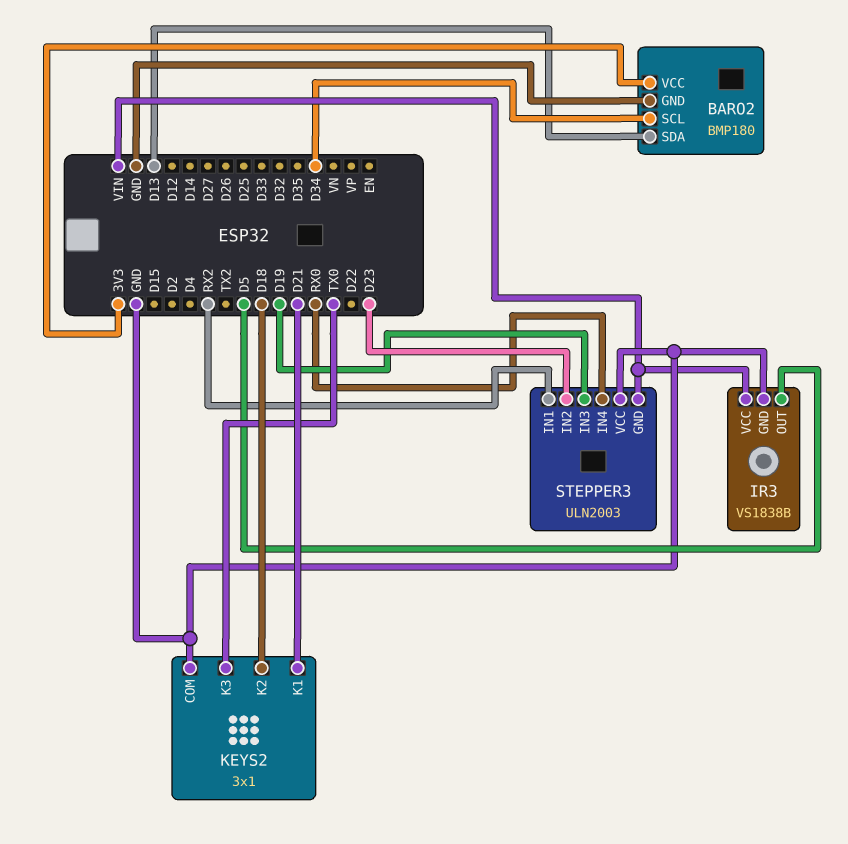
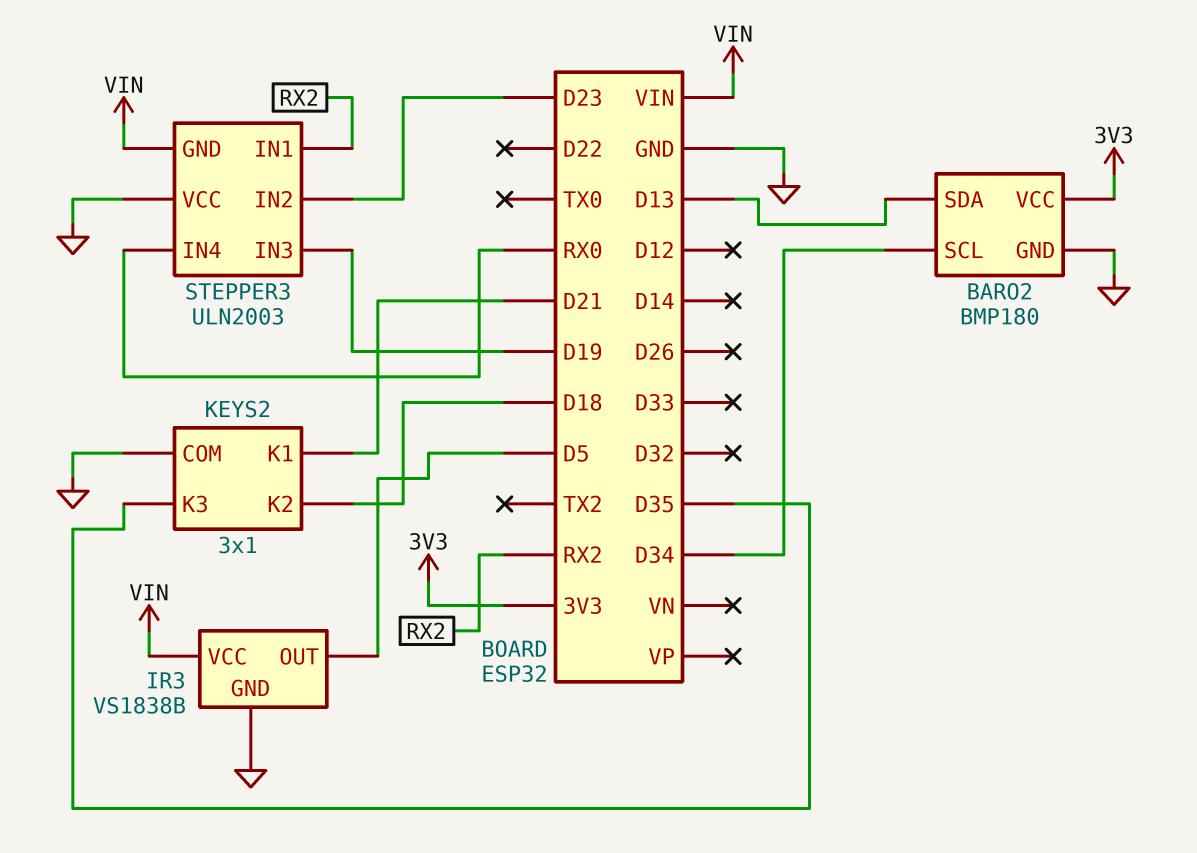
KEYS2 pin K3: TX0 -> D35

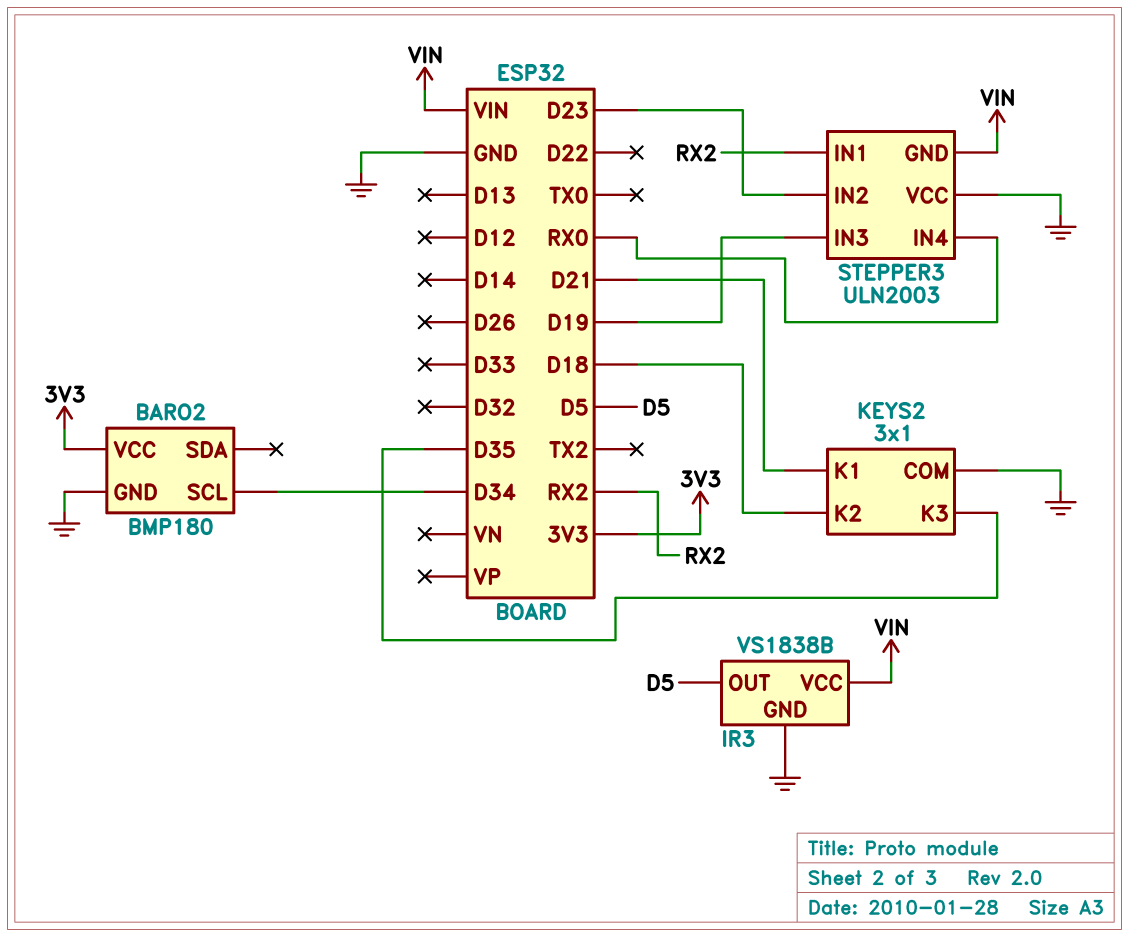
BARO2 pin SDA: D13 -> none

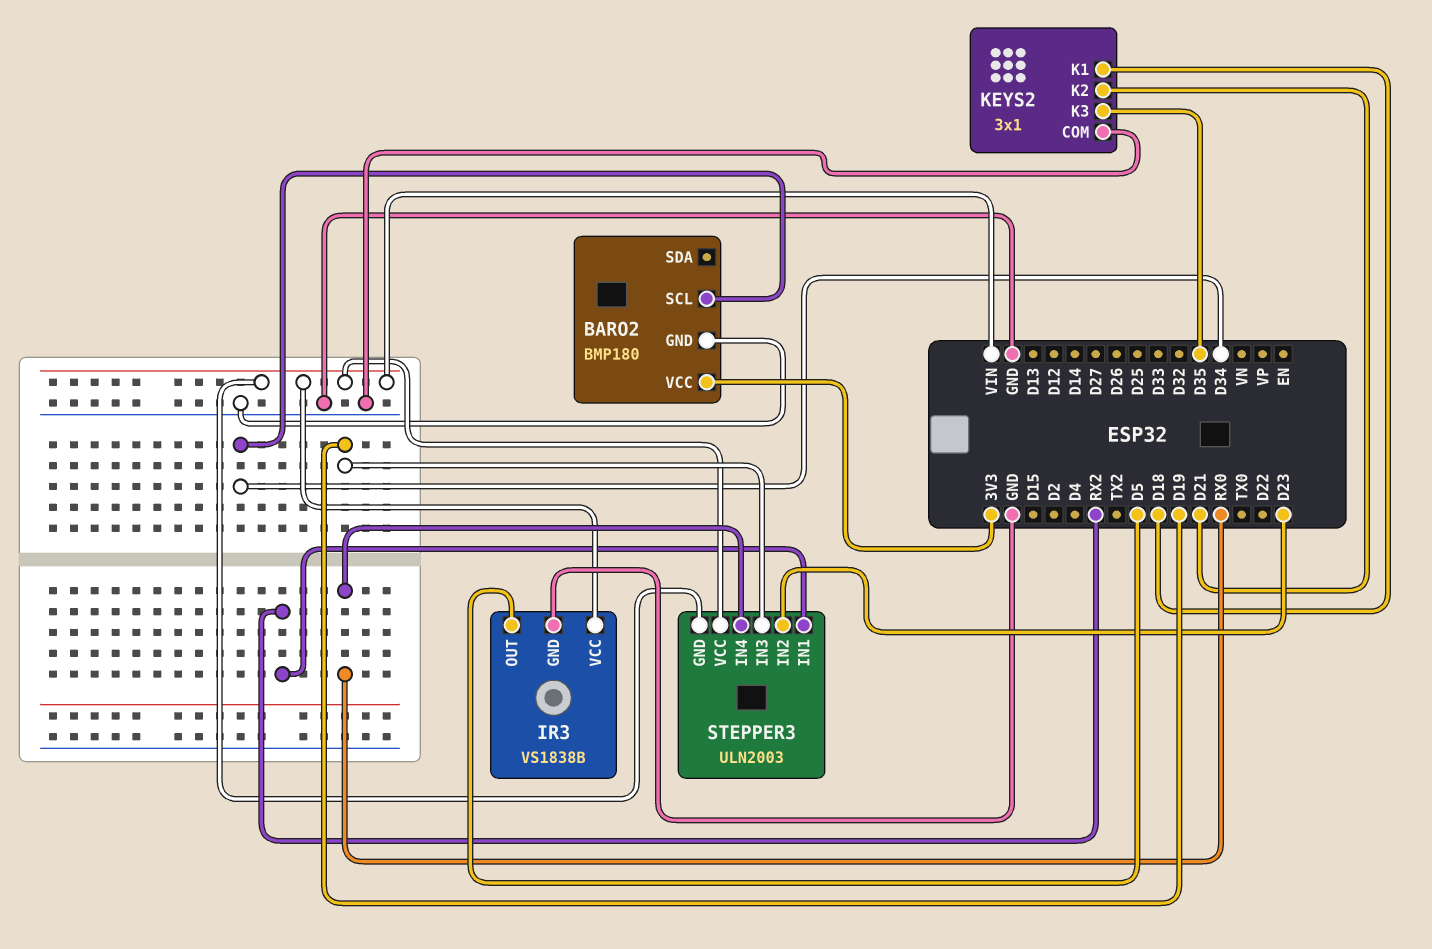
KEYS2 pin K1: D21 -> D18
KEYS2 pin K2: D18 -> D21
STEPPER3 pin VCC: GND -> VIN

